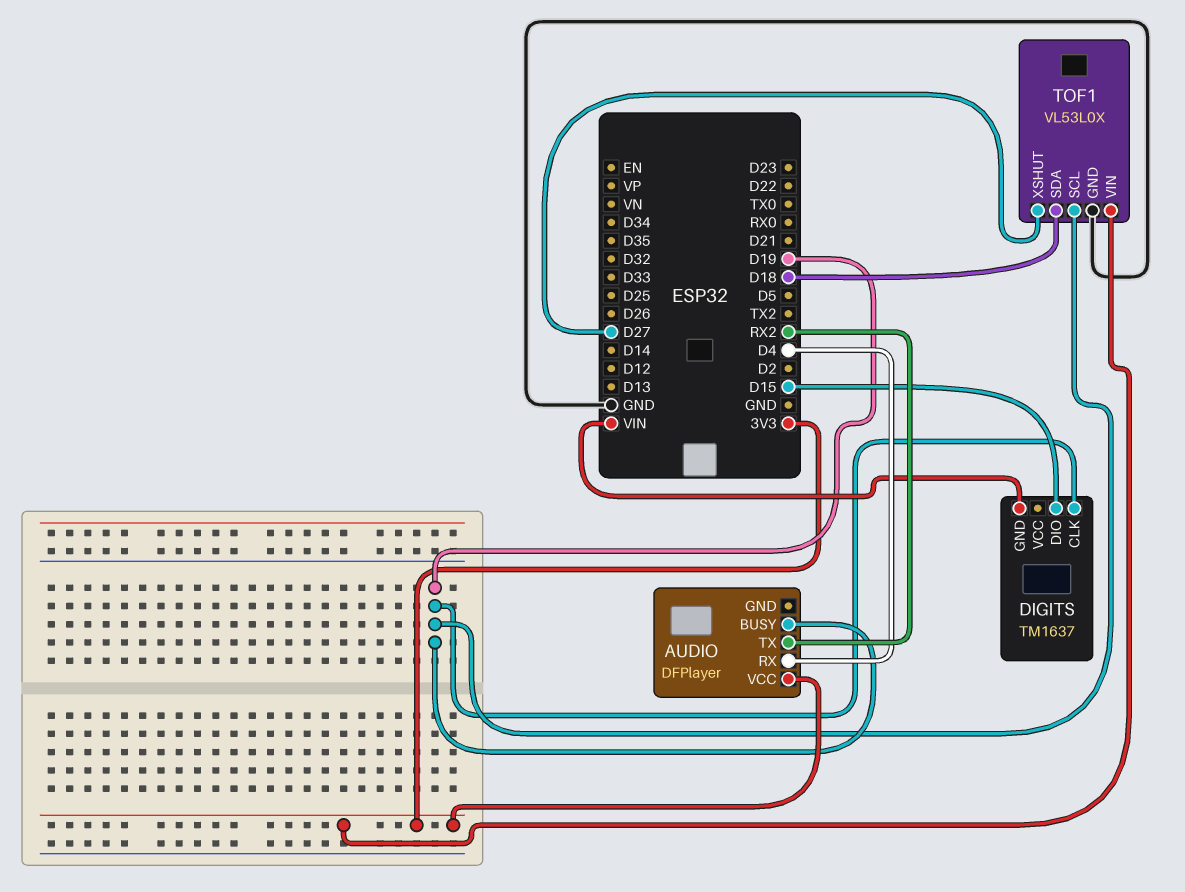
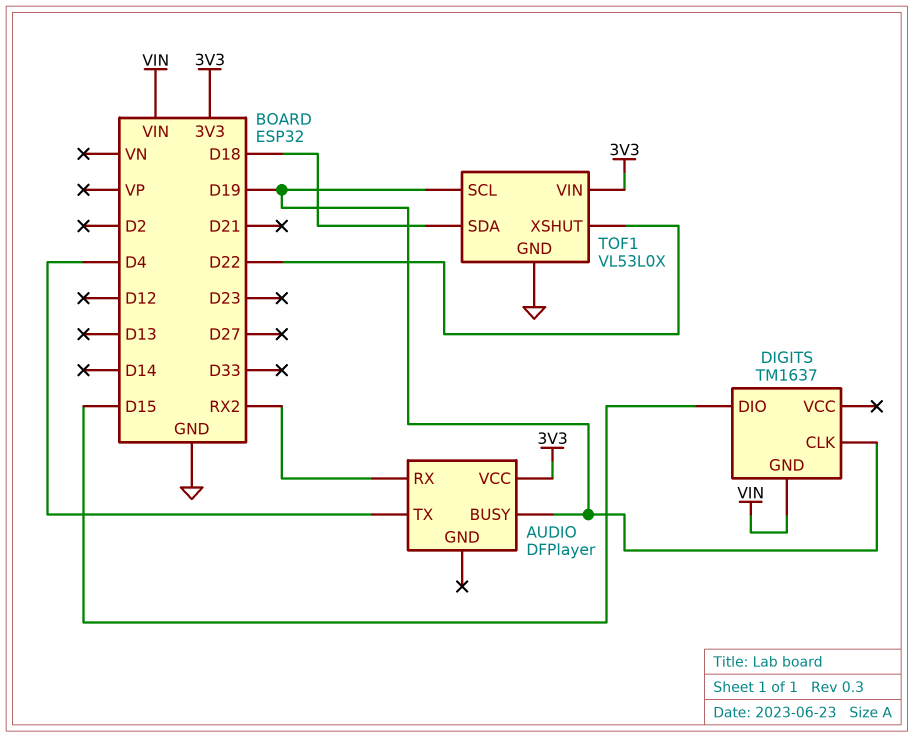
AUDIO pin RX: D4 -> RX2
AUDIO pin TX: RX2 -> D4
TOF1 pin XSHUT: D27 -> D22

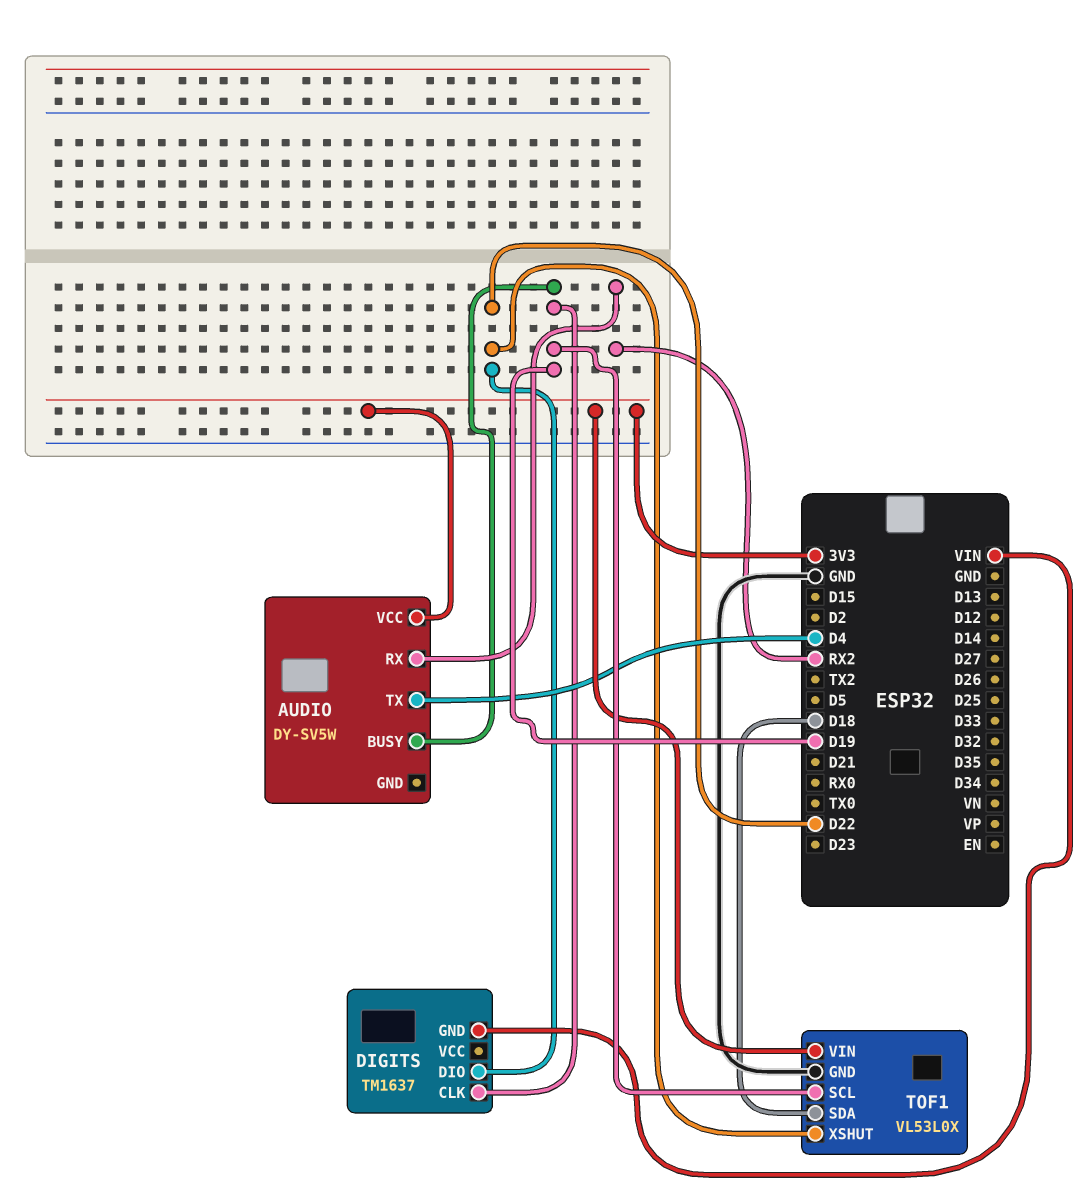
AUDIO: DFPlayer -> DY-SV5W
DIGITS pin DIO: D15 -> D22

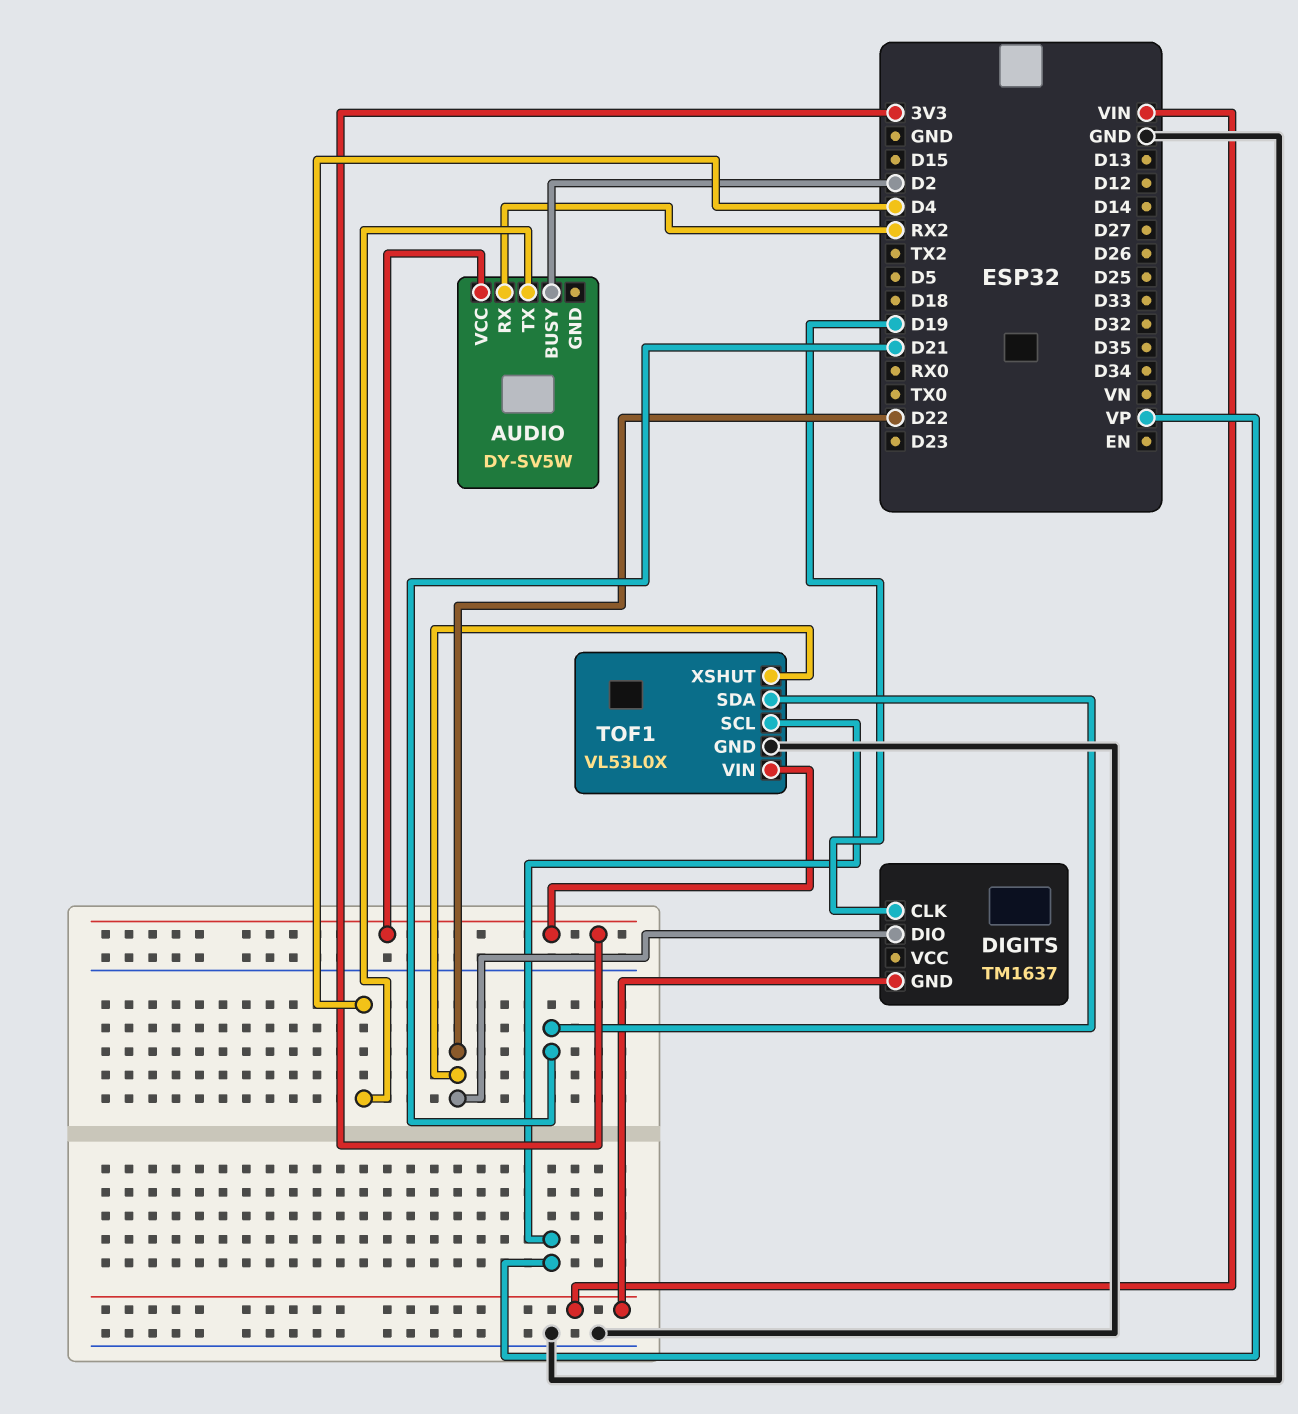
AUDIO pin BUSY: D19 -> D2
TOF1 pin SCL: D19 -> VP
TOF1 pin SDA: D18 -> D21

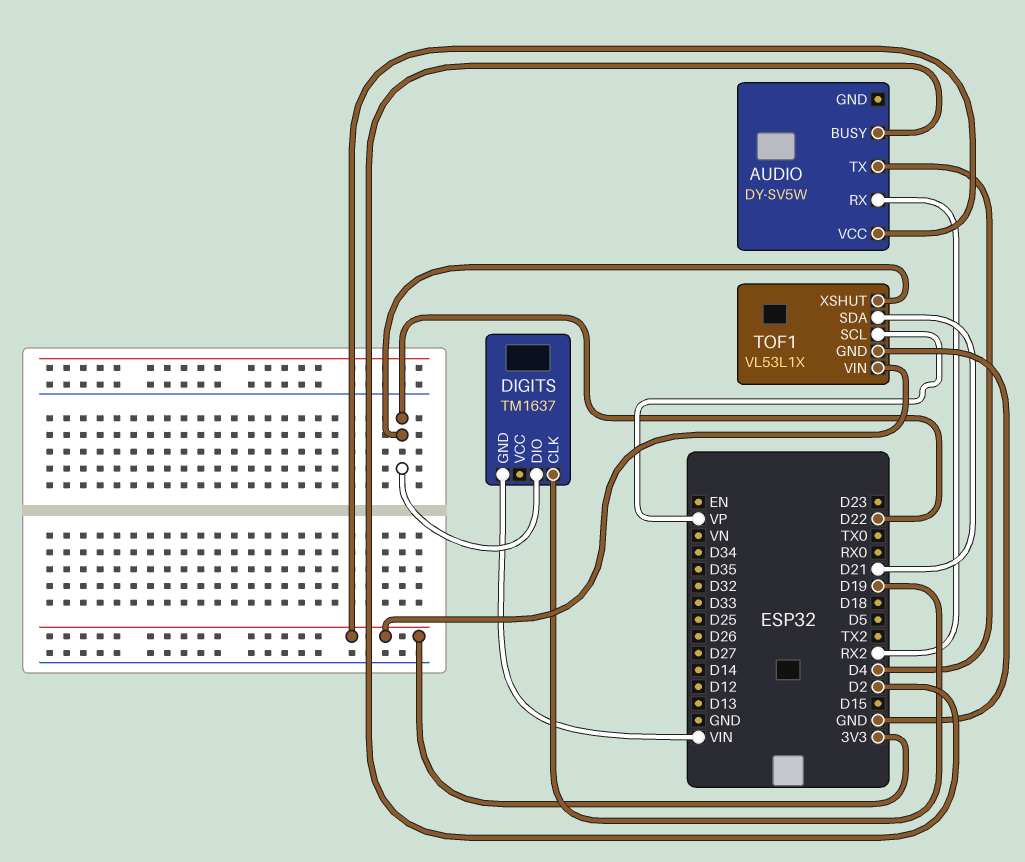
TOF1: VL53L0X -> VL53L1X

